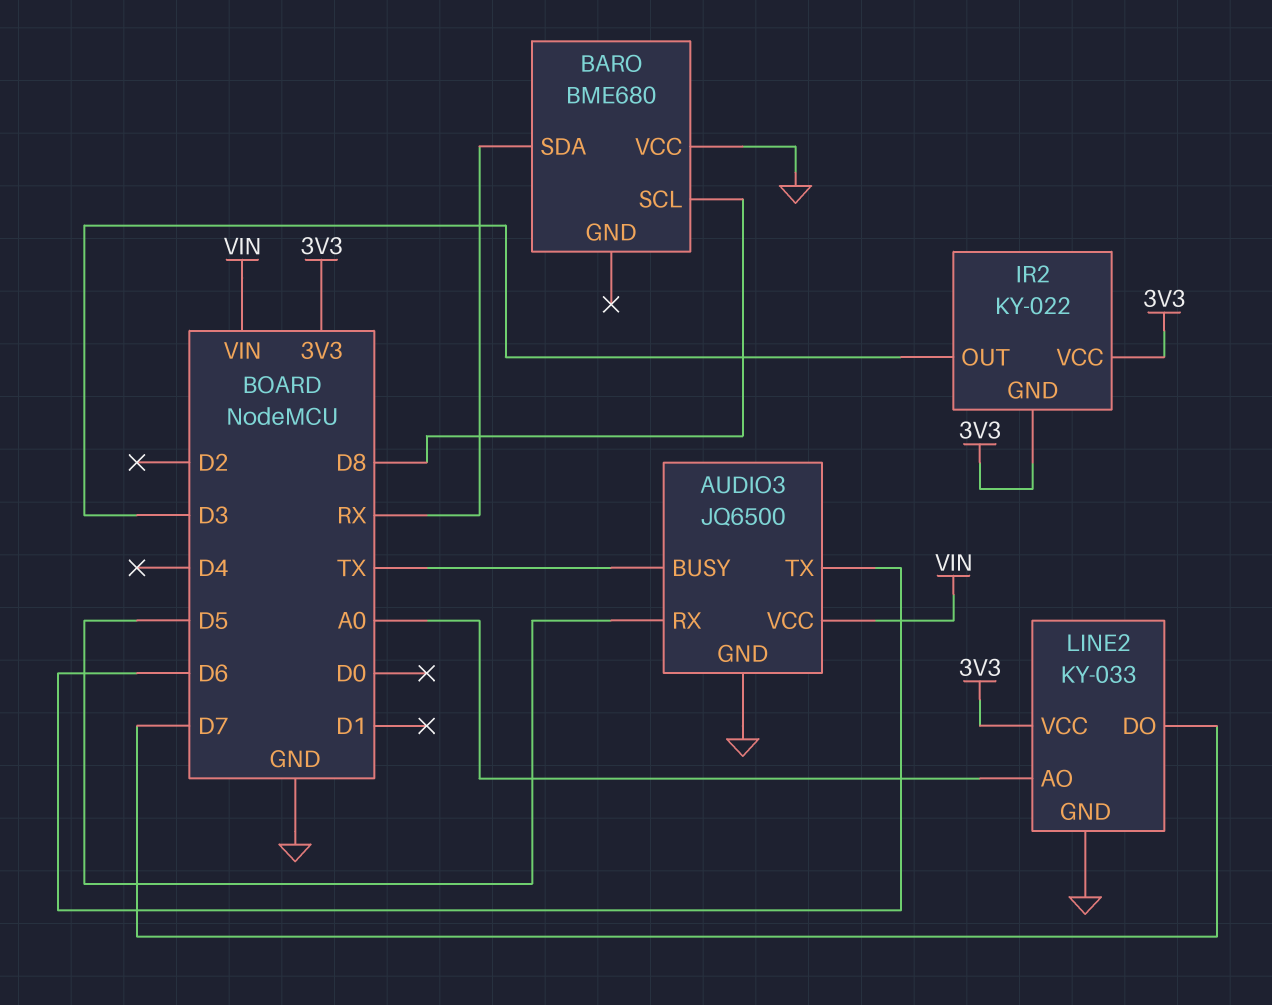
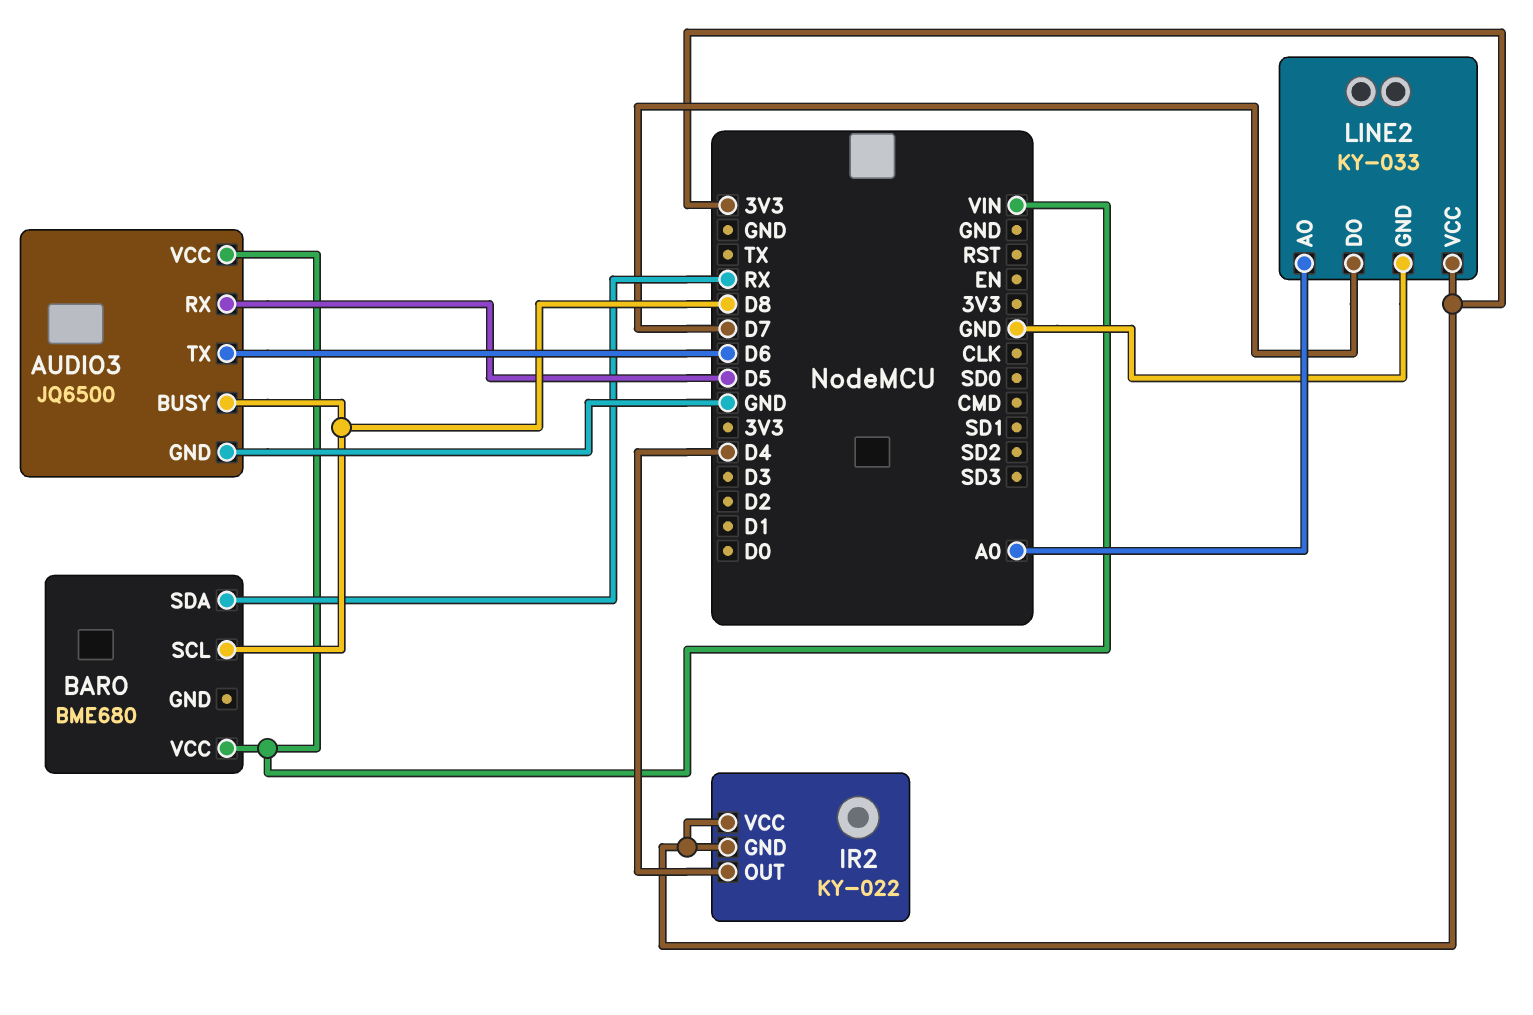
AUDIO3 pin BUSY: TX -> D8
BARO pin VCC: GND -> VIN
IR2 pin OUT: D3 -> D4

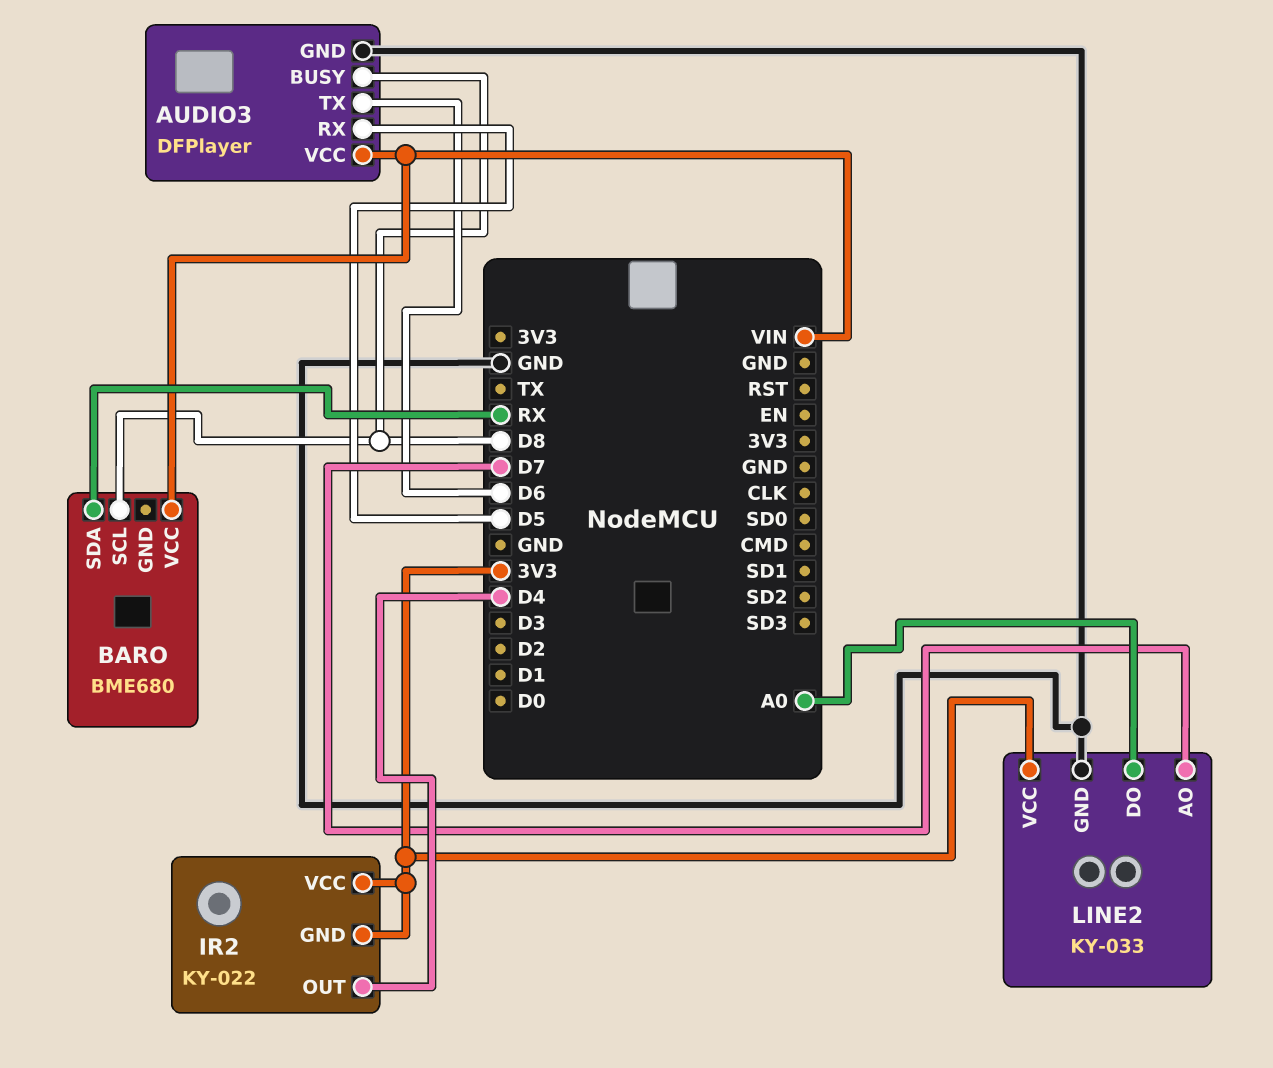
AUDIO3: JQ6500 -> DFPlayer
LINE2 pin AO: A0 -> D7
LINE2 pin DO: D7 -> A0

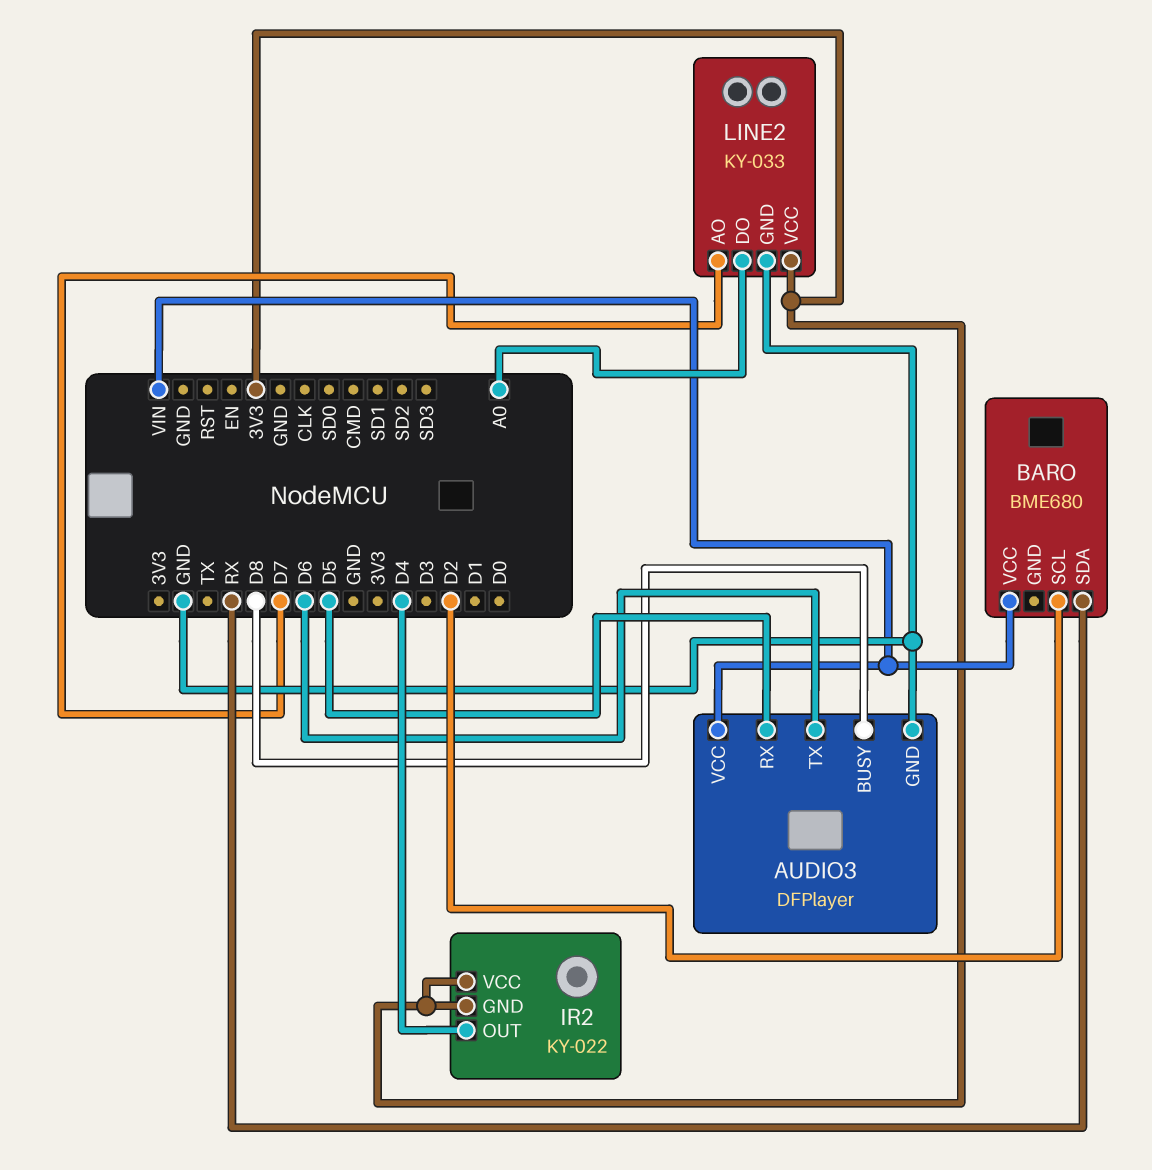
BARO pin SCL: D8 -> D2

